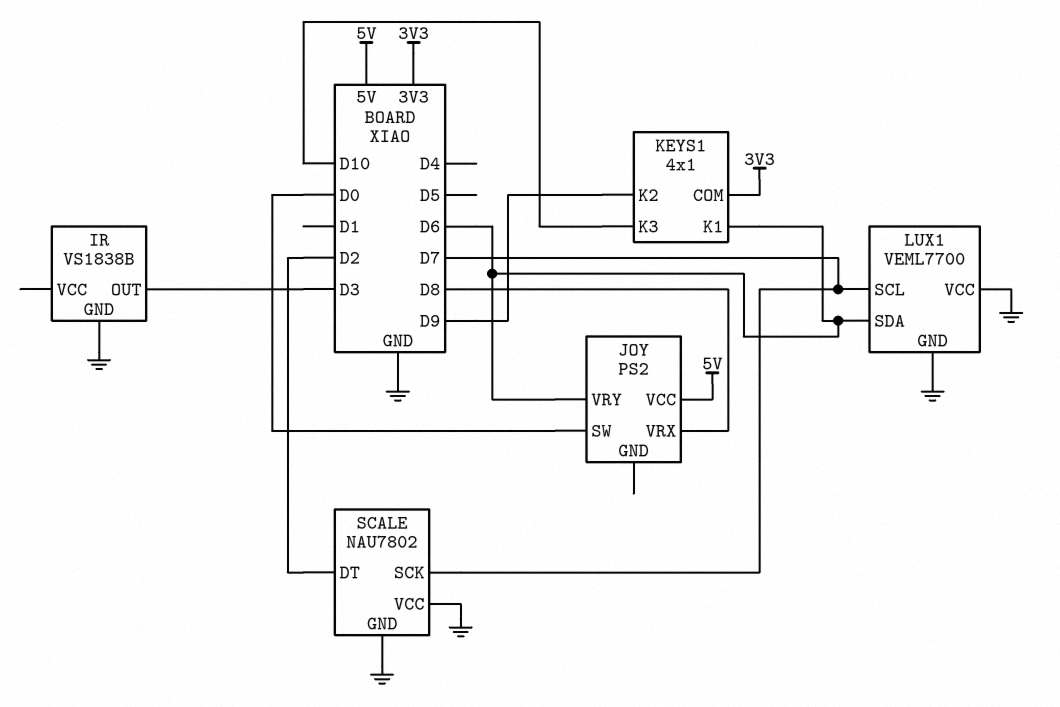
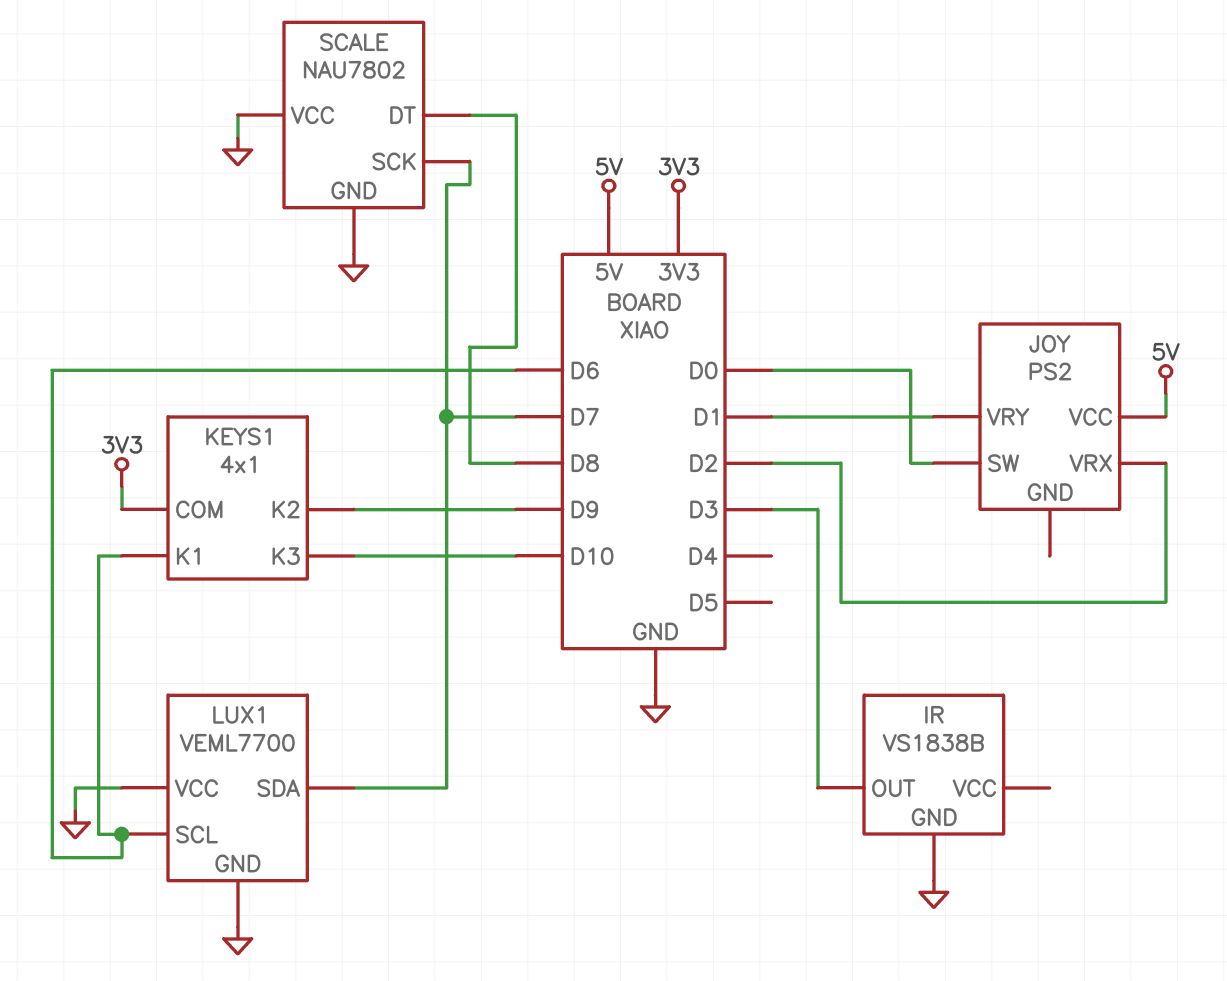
JOY pin VRX: D8 -> D2
JOY pin VRY: D6 -> D1
LUX1 pin SCL: D7 -> D6
LUX1 pin SDA: D6 -> D7
SCALE pin DT: D2 -> D8

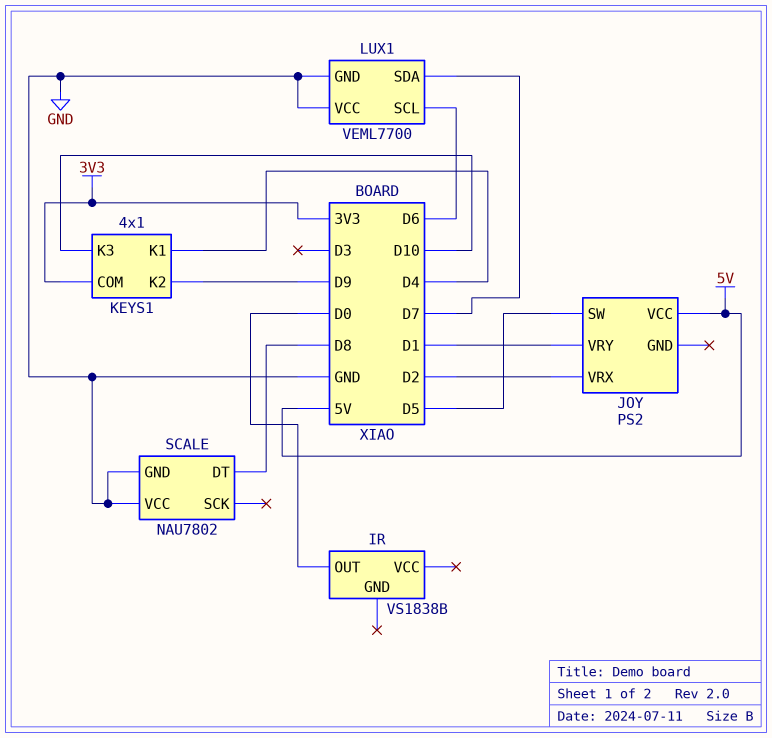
IR pin GND: GND -> none
IR pin OUT: D3 -> D0
JOY pin SW: D0 -> D5
KEYS1 pin K1: D6 -> D4
SCALE pin SCK: D7 -> none

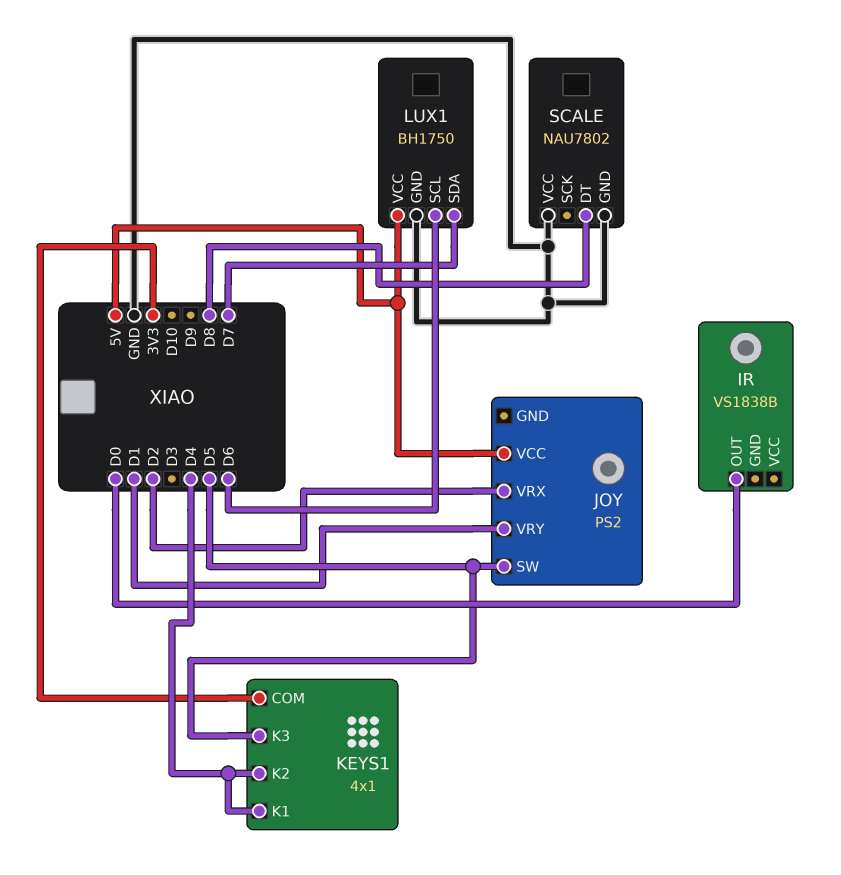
KEYS1 pin K2: D9 -> D4
KEYS1 pin K3: D10 -> D5
LUX1: VEML7700 -> BH1750
LUX1 pin VCC: GND -> 5V

